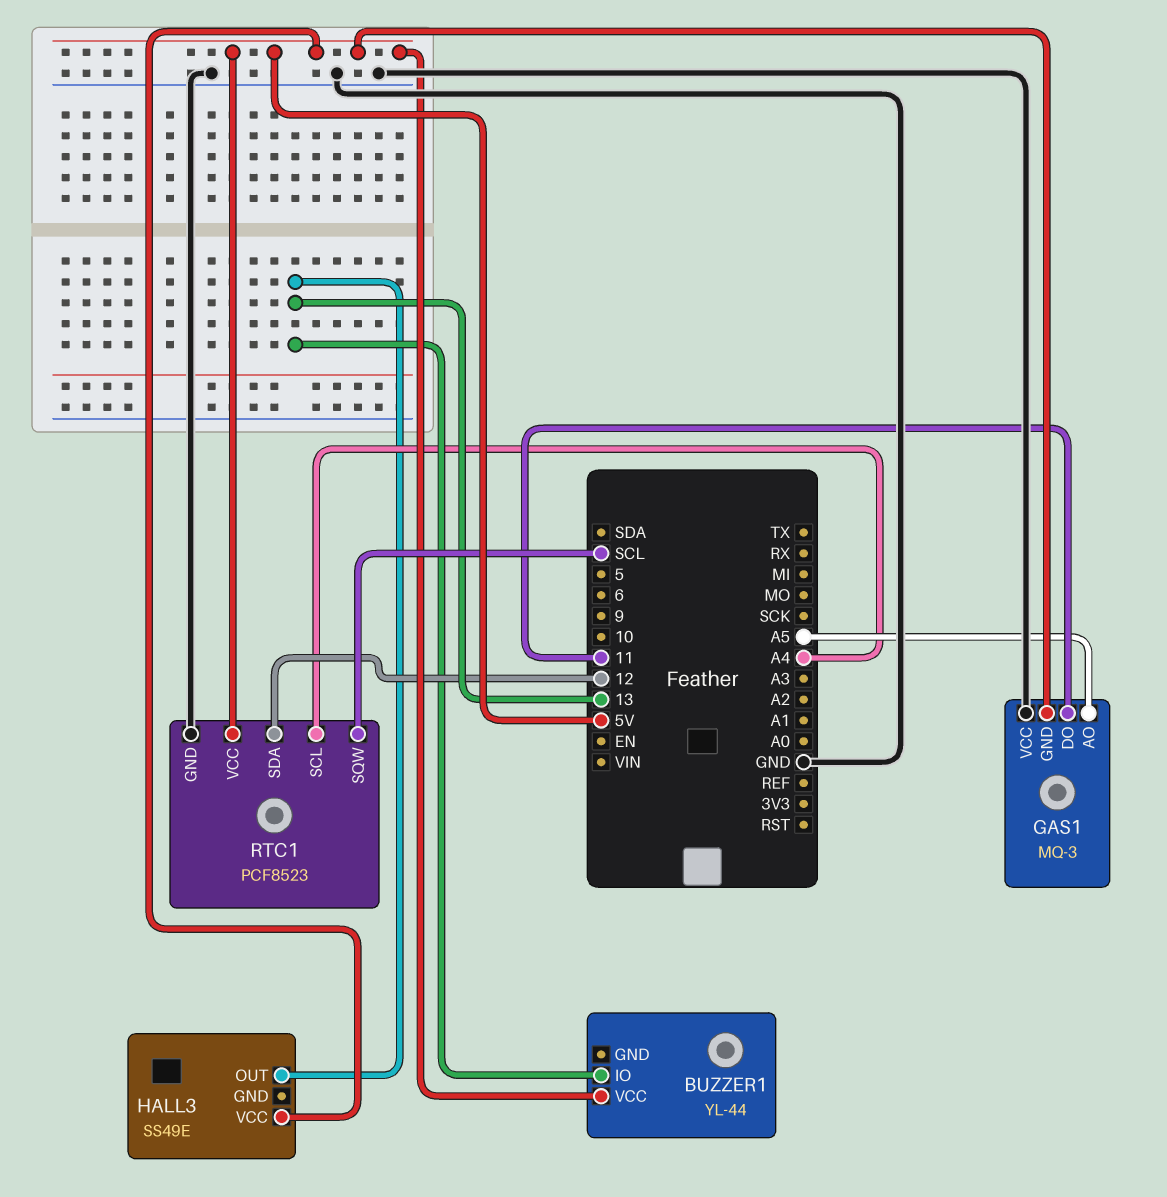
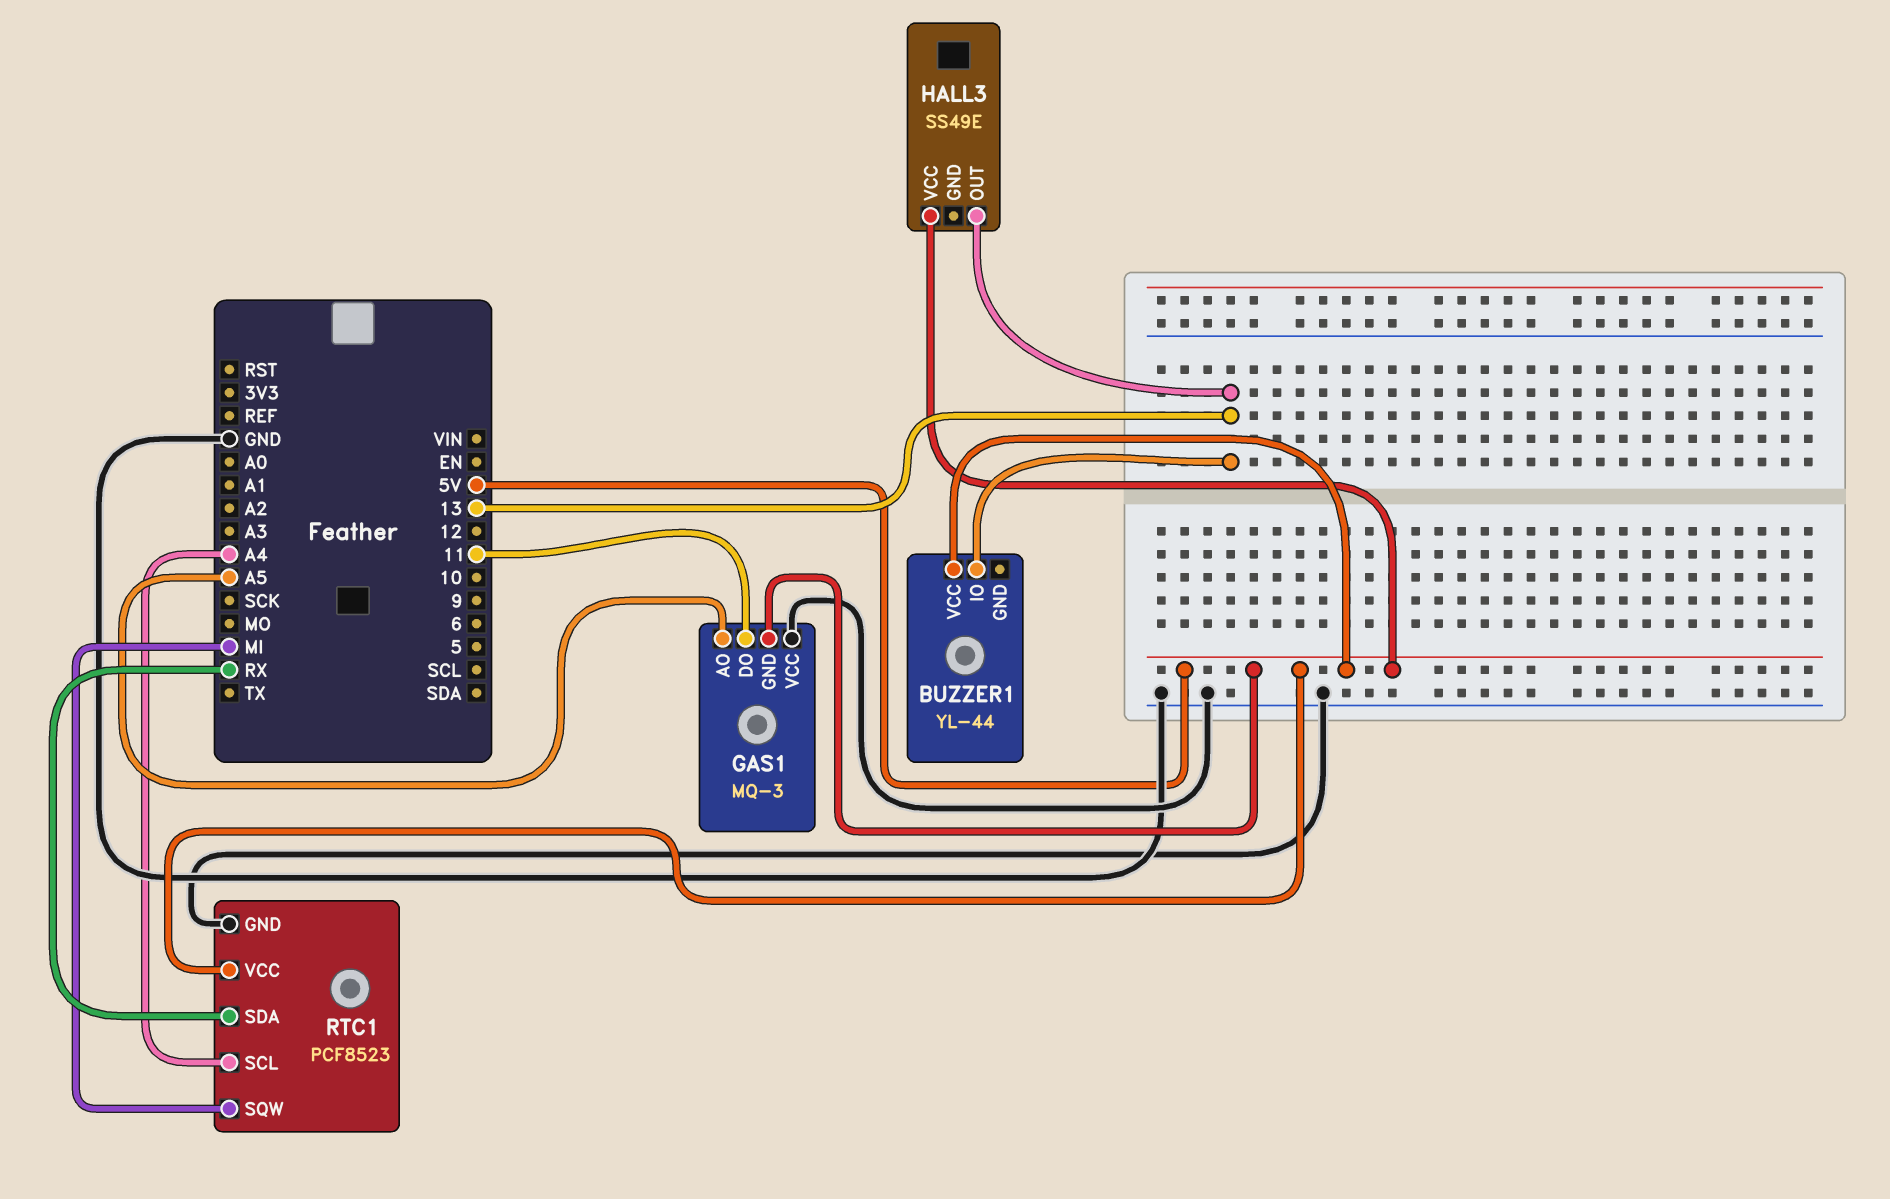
RTC1 pin SDA: 12 -> RX
RTC1 pin SQW: SCL -> MI

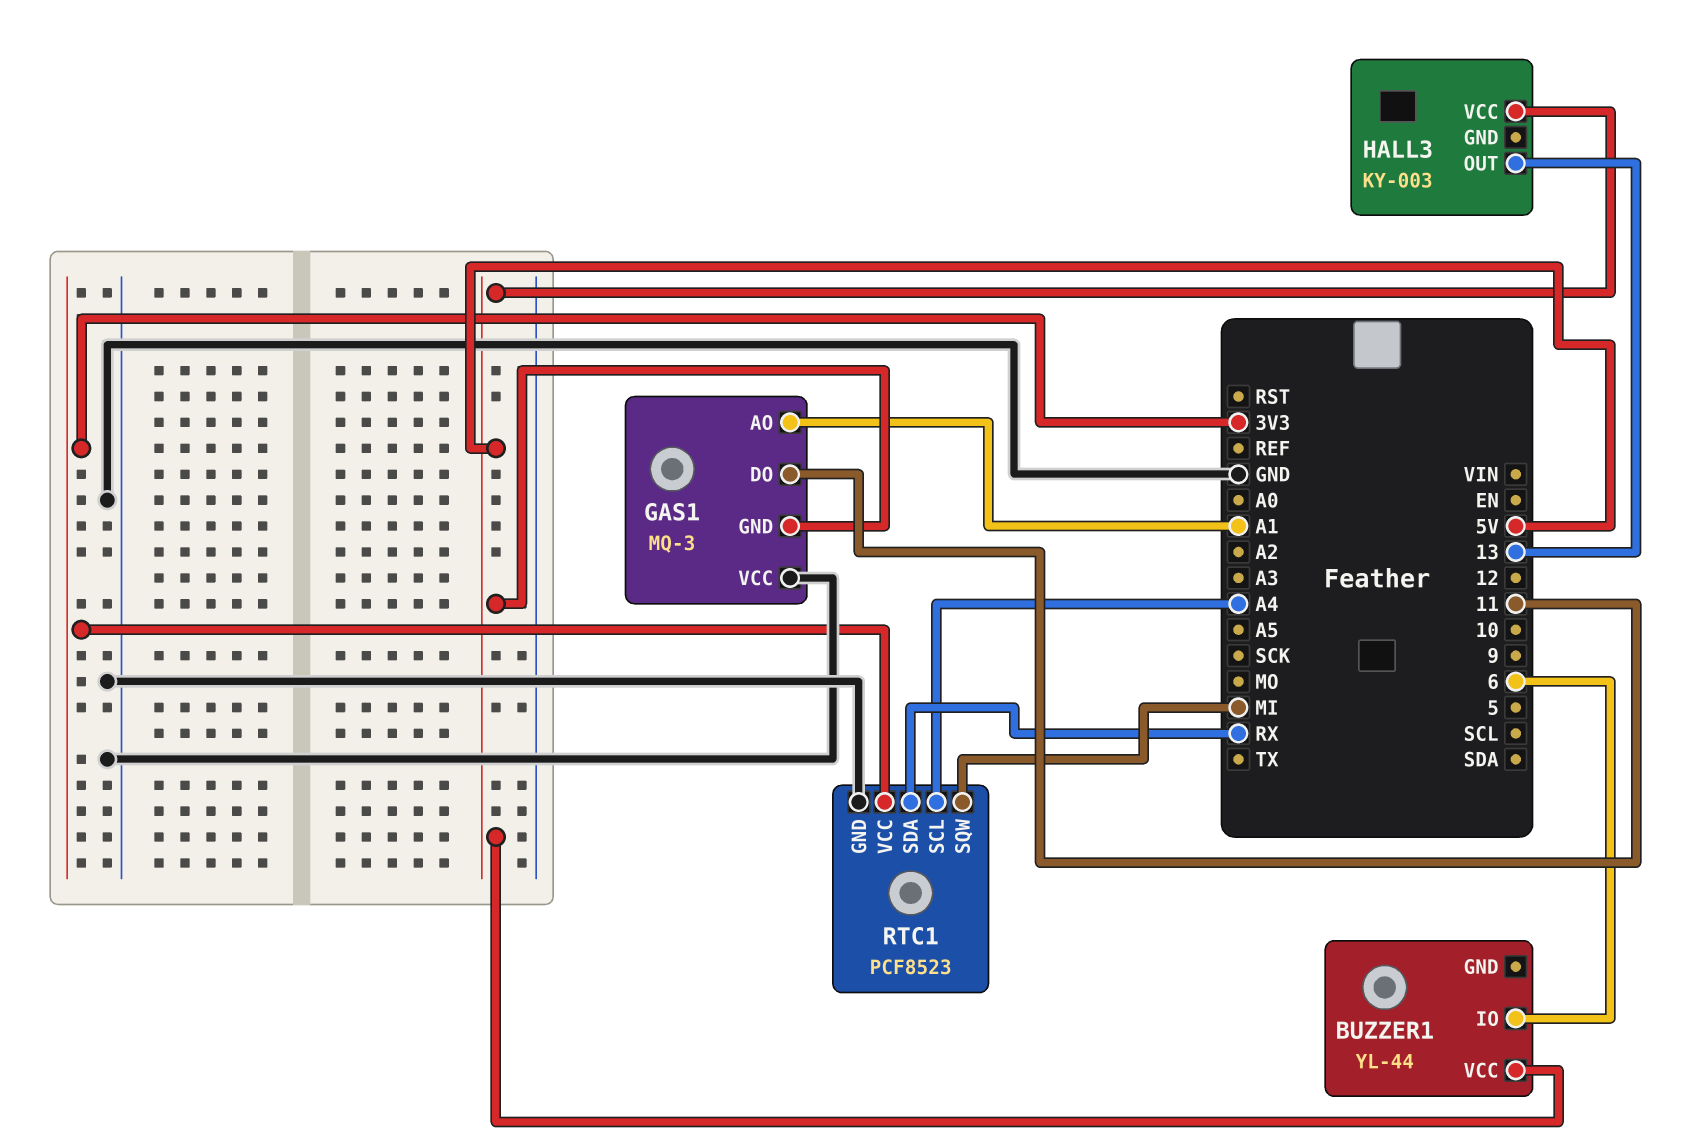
BUZZER1 pin IO: 13 -> 6
GAS1 pin AO: A5 -> A1
HALL3: SS49E -> KY-003
RTC1 pin VCC: 5V -> 3V3

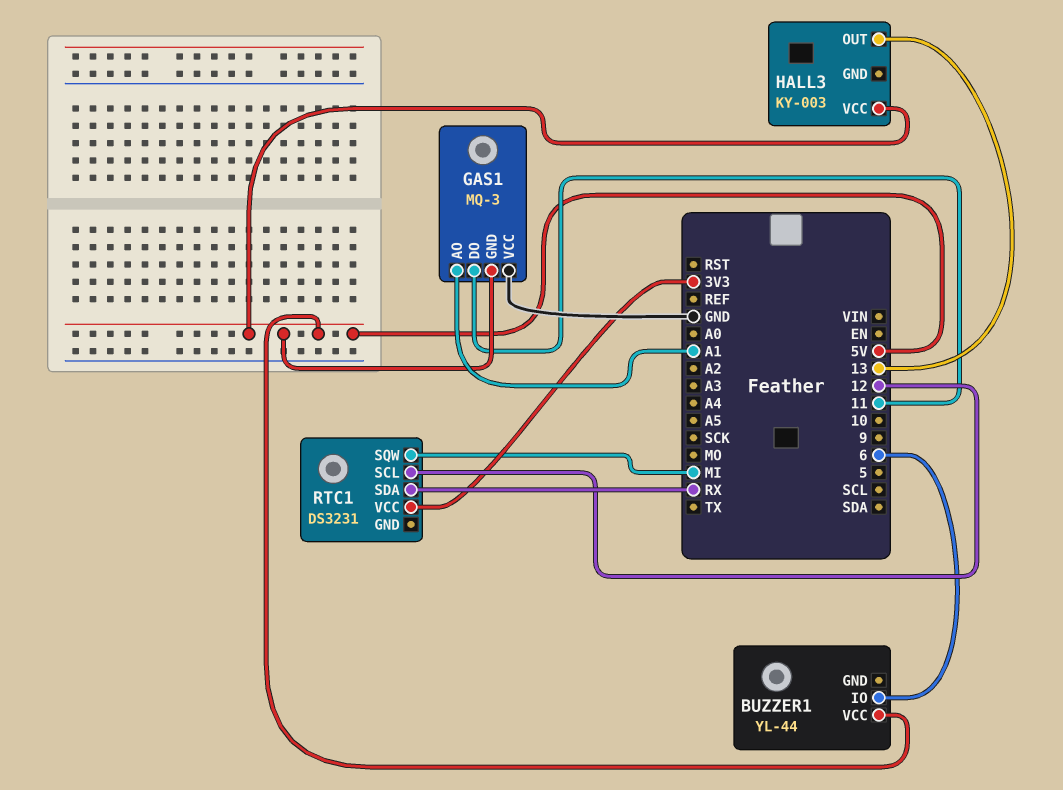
RTC1: PCF8523 -> DS3231
RTC1 pin GND: GND -> none
RTC1 pin SCL: A4 -> 12

